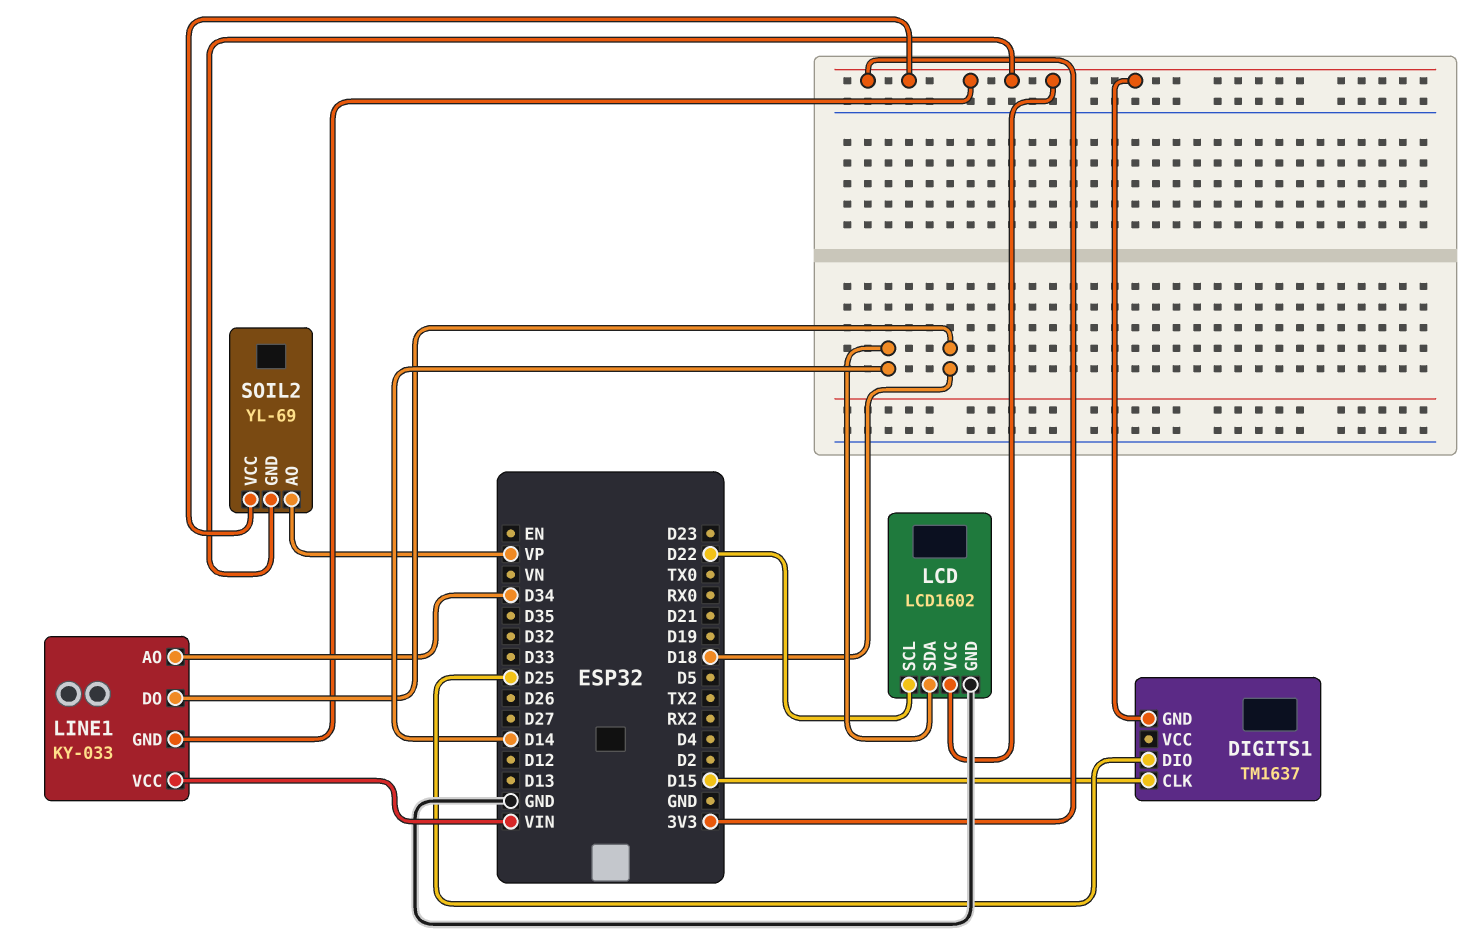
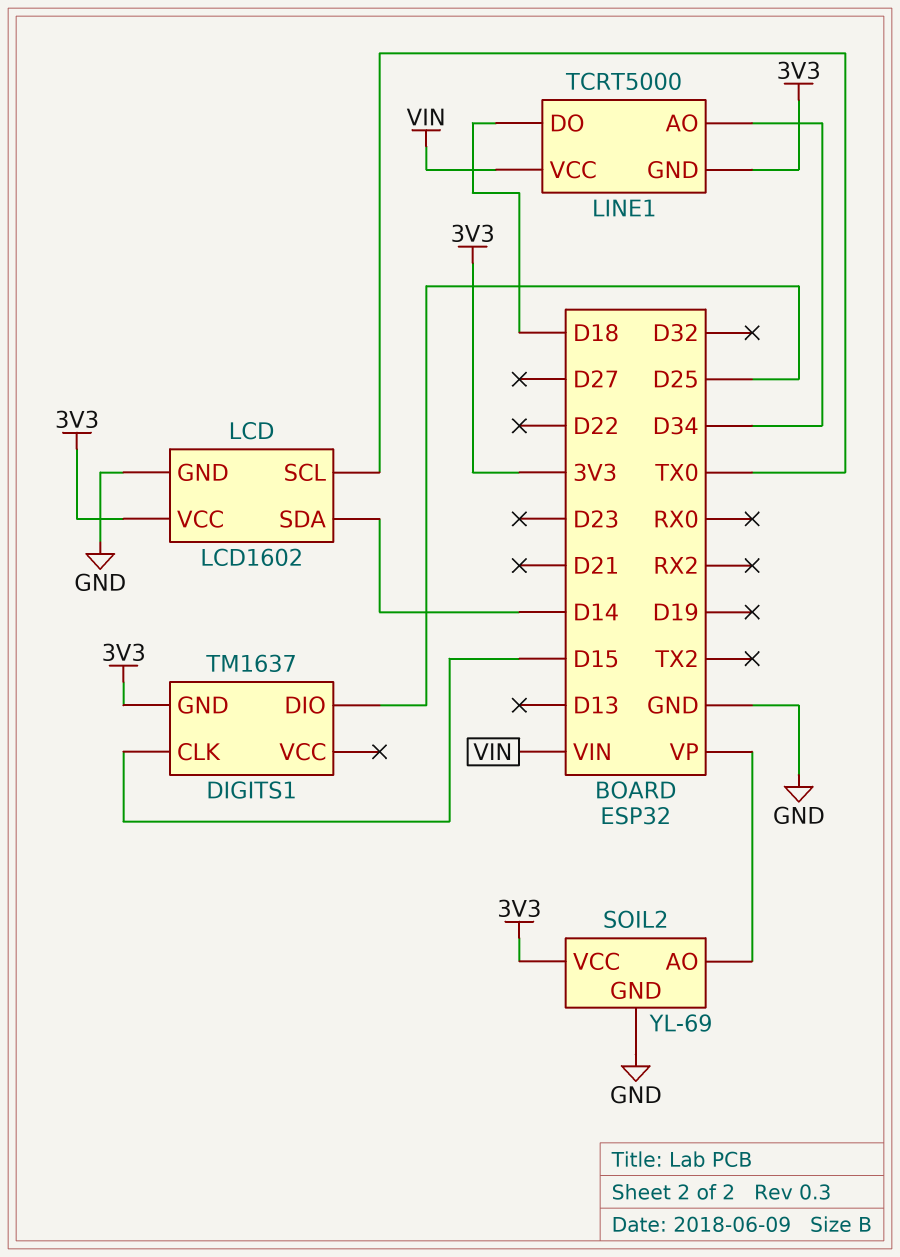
LCD pin SCL: D22 -> TX0
LINE1: KY-033 -> TCRT5000
SOIL2 pin GND: 3V3 -> GND

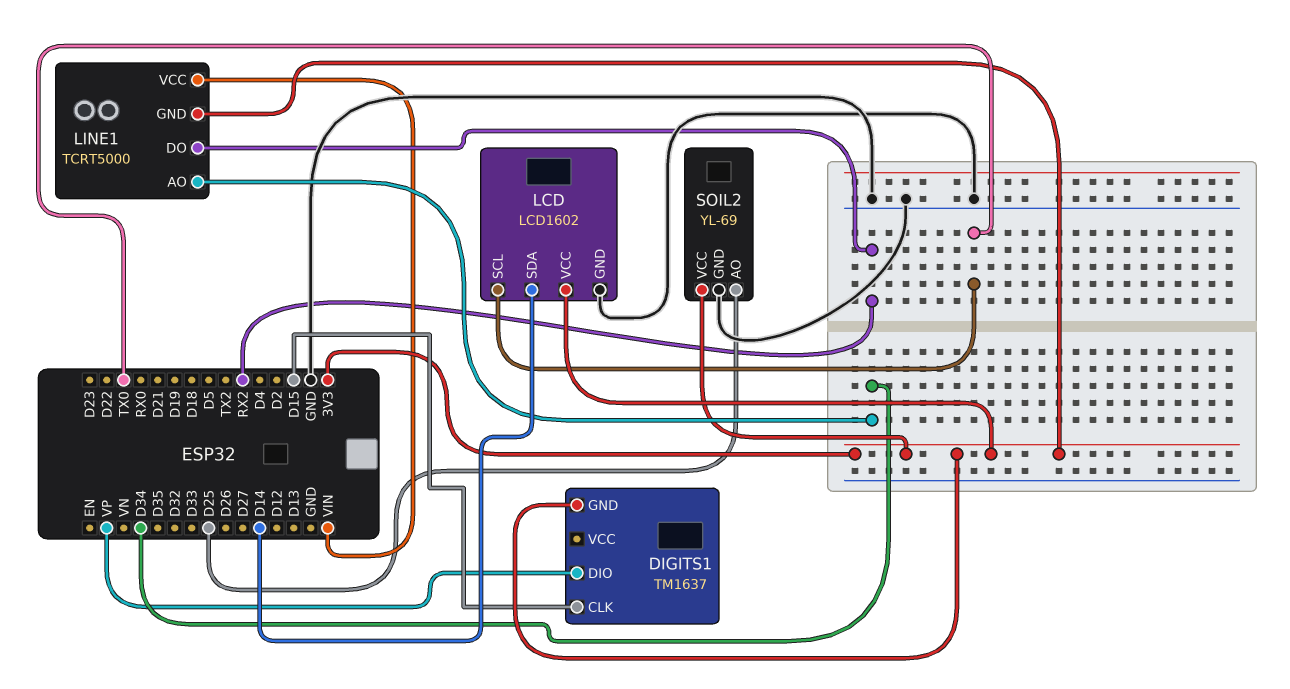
DIGITS1 pin DIO: D25 -> VP
LINE1 pin DO: D18 -> RX2
SOIL2 pin AO: VP -> D25

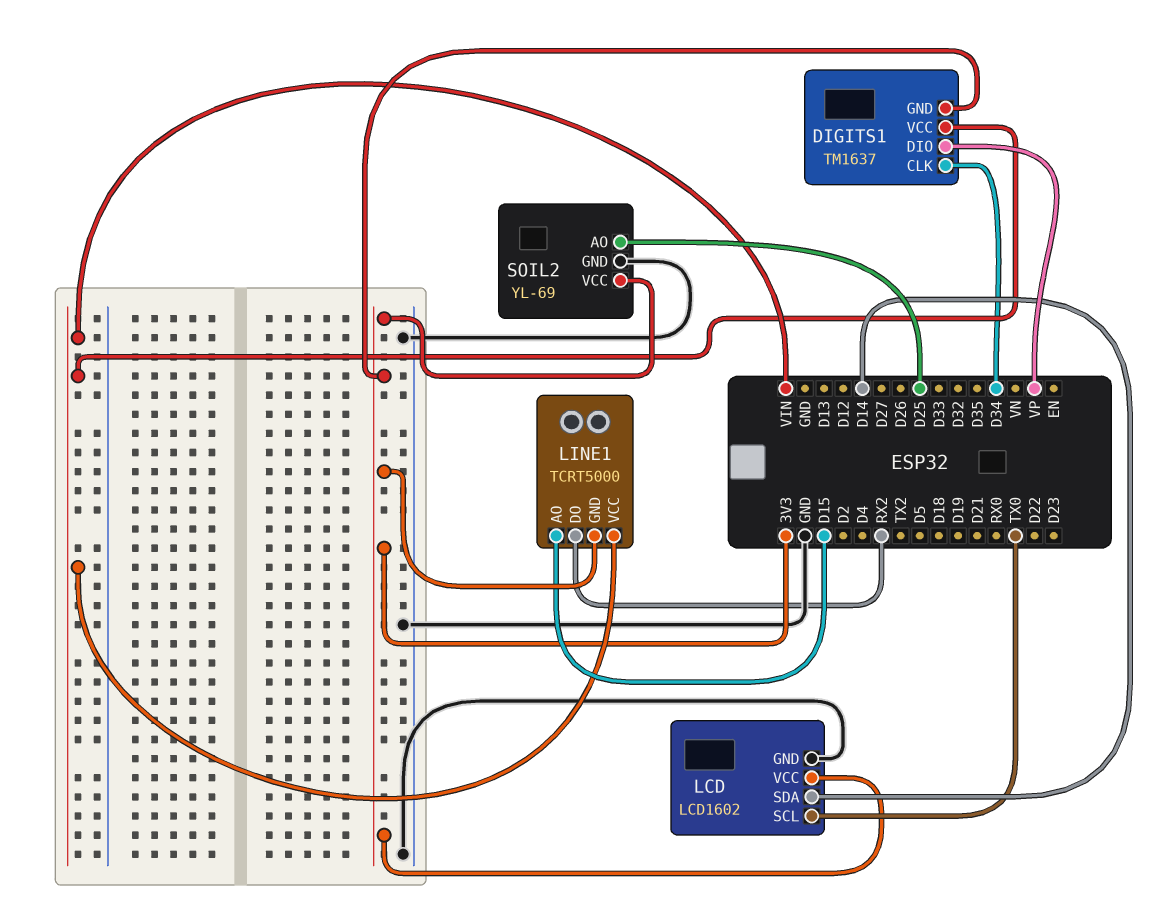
DIGITS1 pin CLK: D15 -> D34
DIGITS1 pin VCC: none -> VIN
LINE1 pin AO: D34 -> D15

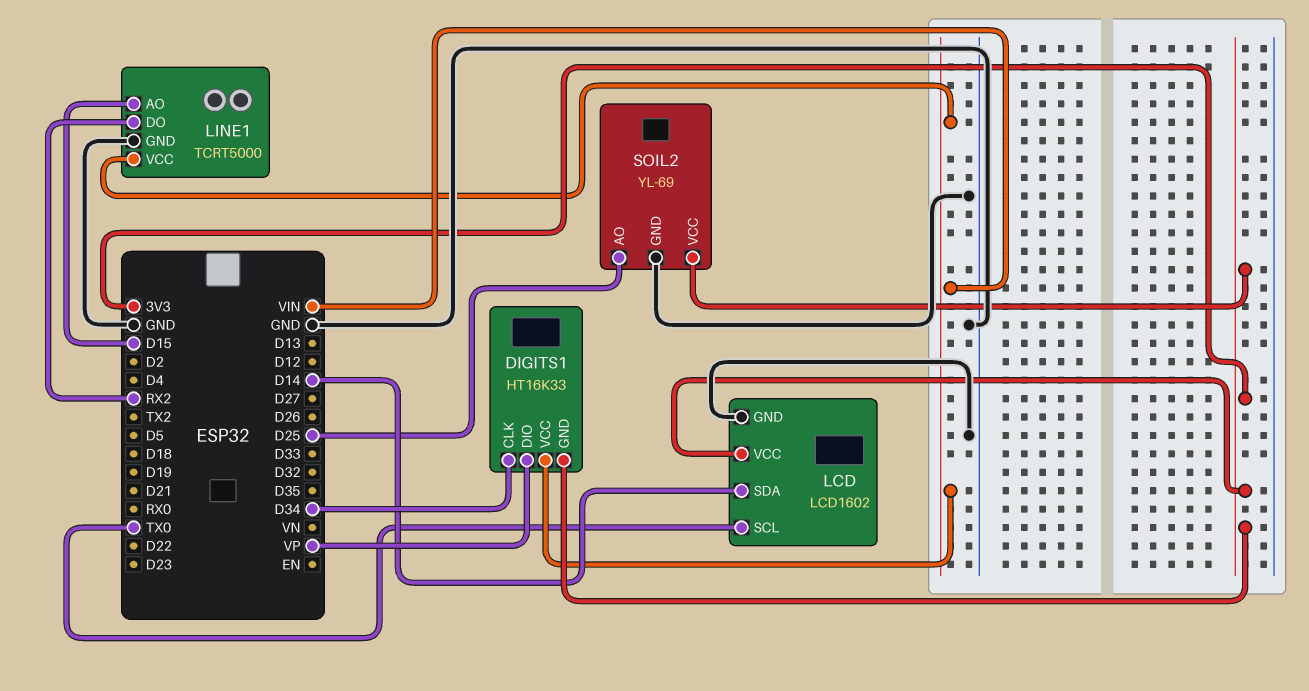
DIGITS1: TM1637 -> HT16K33
LINE1 pin GND: 3V3 -> GND

